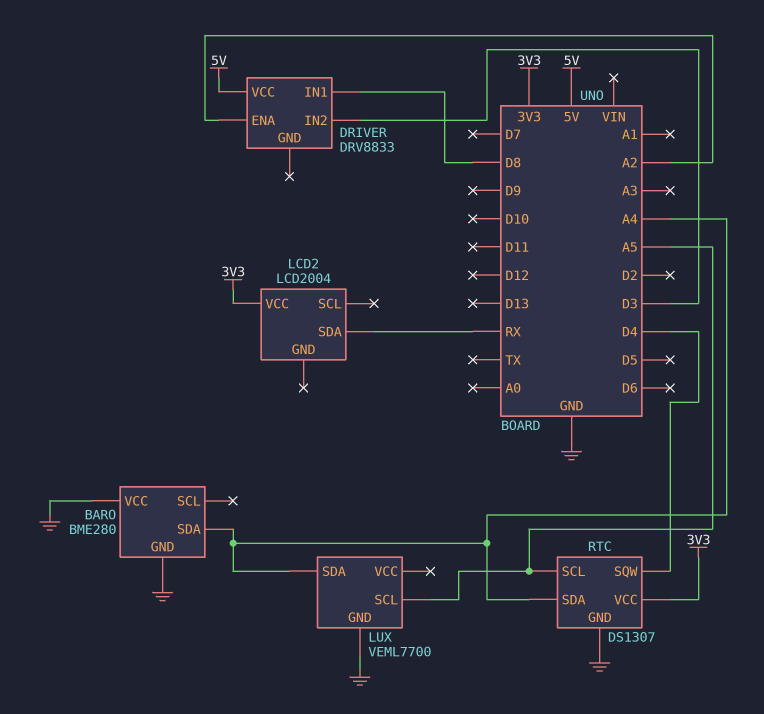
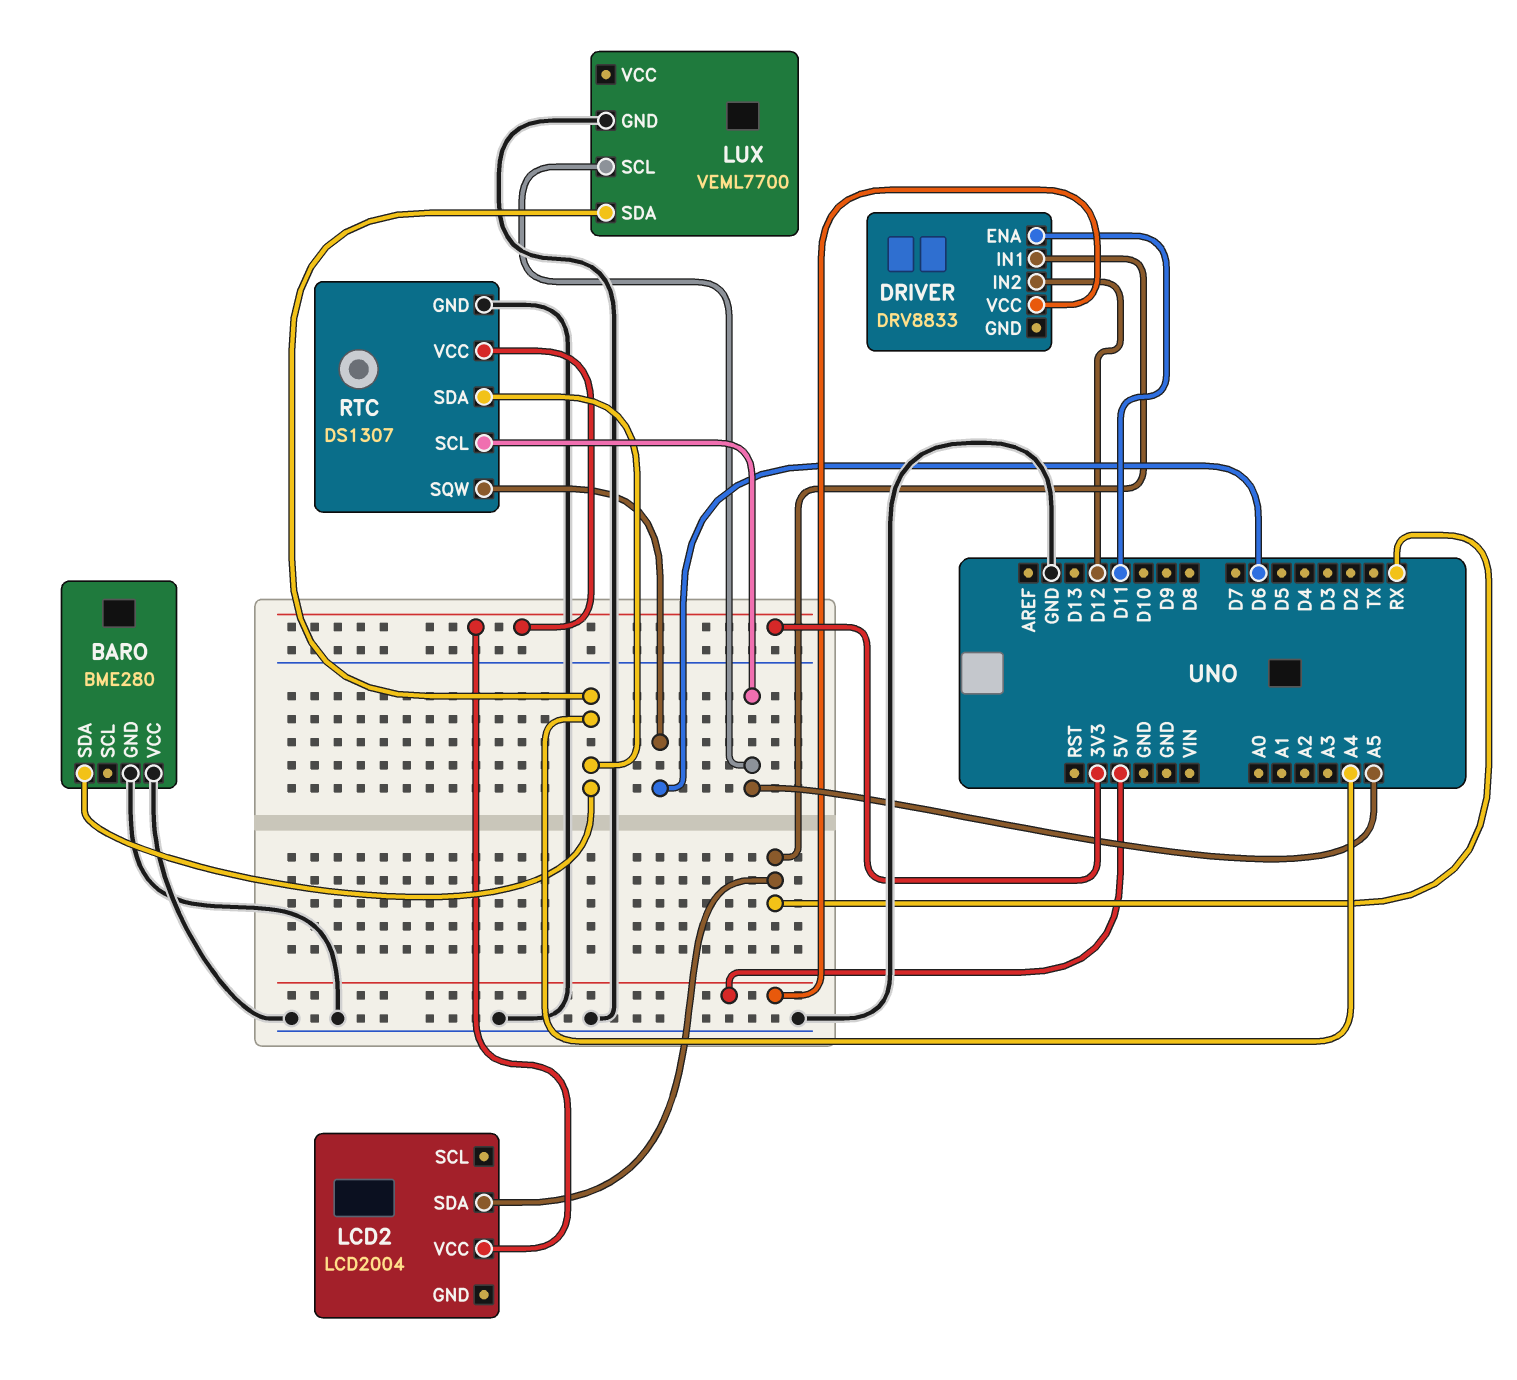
DRIVER pin ENA: A2 -> D11
DRIVER pin IN1: D8 -> RX
DRIVER pin IN2: D3 -> D12
RTC pin SQW: D4 -> D6

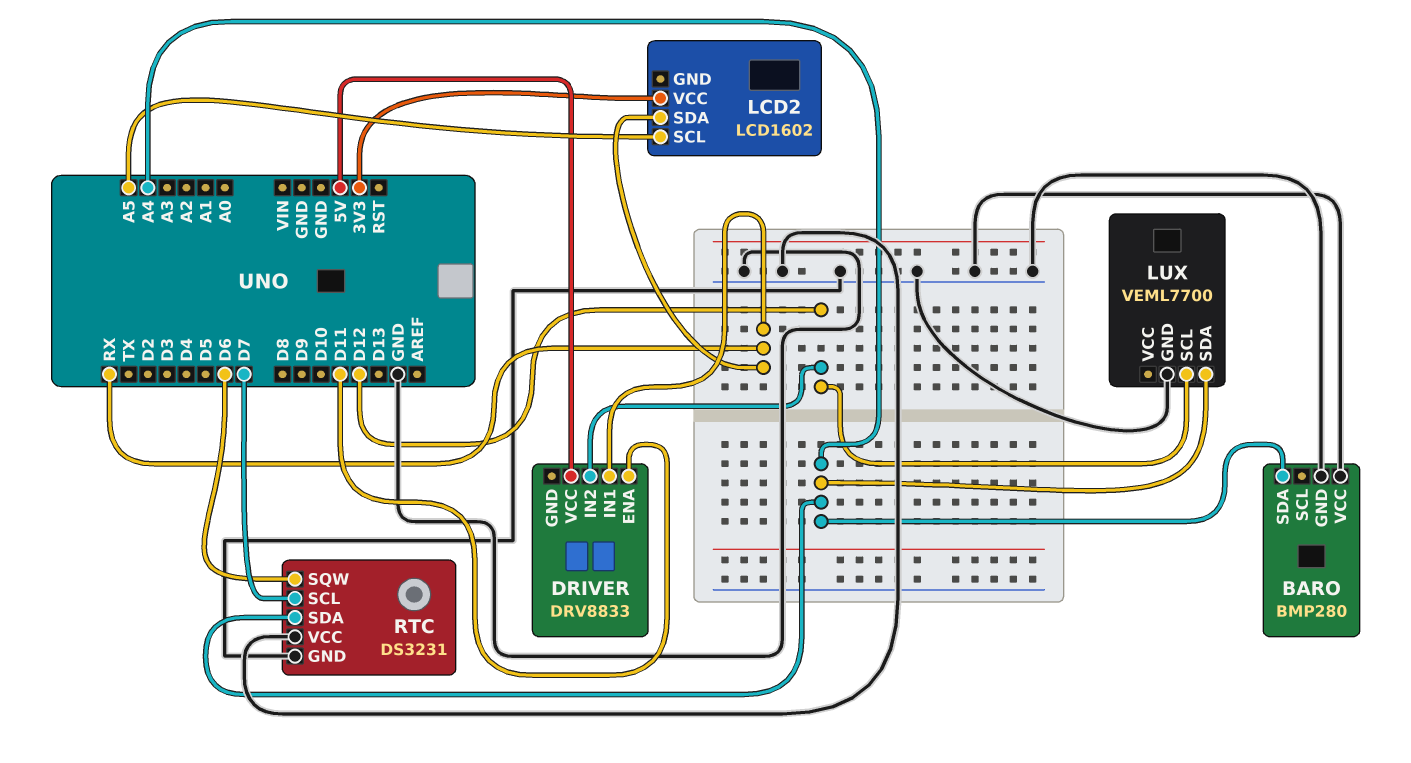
BARO: BME280 -> BMP280
LCD2: LCD2004 -> LCD1602
LCD2 pin SCL: none -> A5
LUX pin SCL: A5 -> D12
RTC: DS1307 -> DS3231
RTC pin SCL: A5 -> D7
RTC pin VCC: 3V3 -> GND

